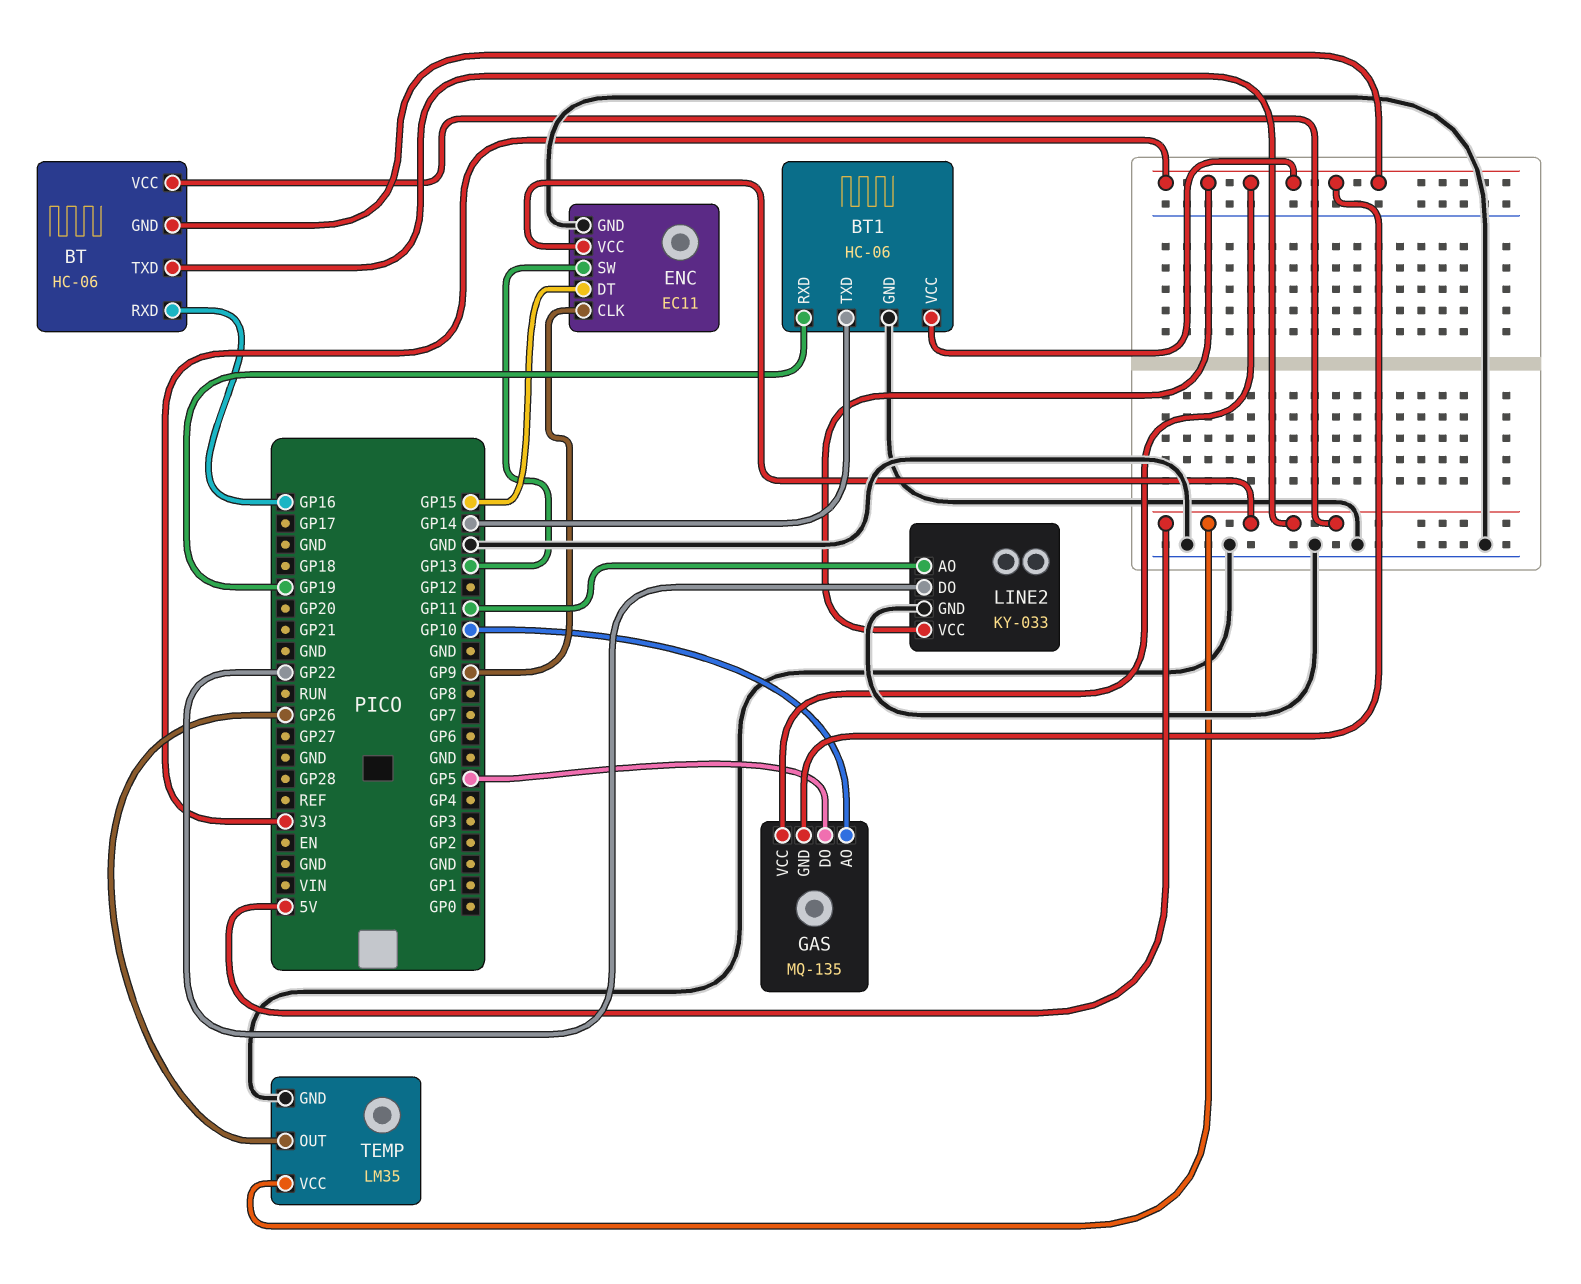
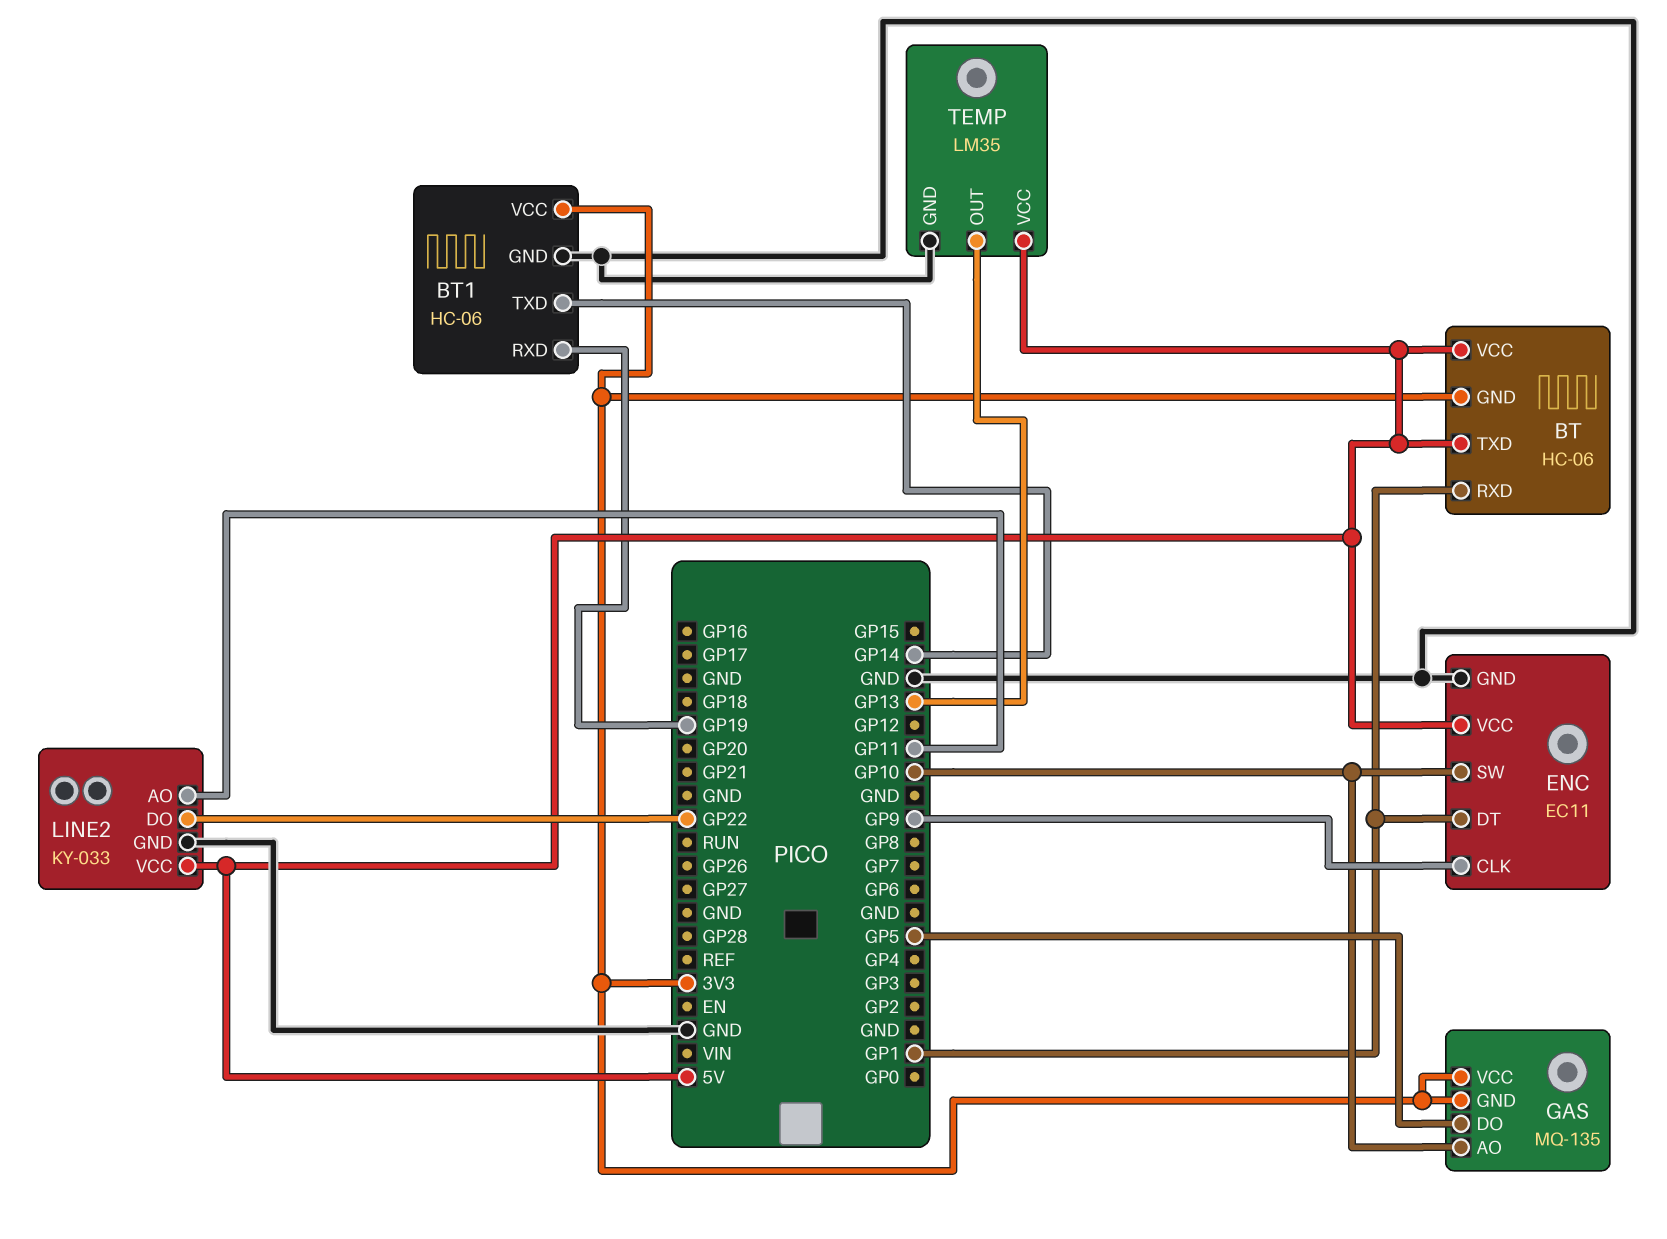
BT pin RXD: GP16 -> GP1
ENC pin DT: GP15 -> GP1
ENC pin SW: GP13 -> GP10
LINE2 pin VCC: 3V3 -> 5V
TEMP pin OUT: GP26 -> GP13

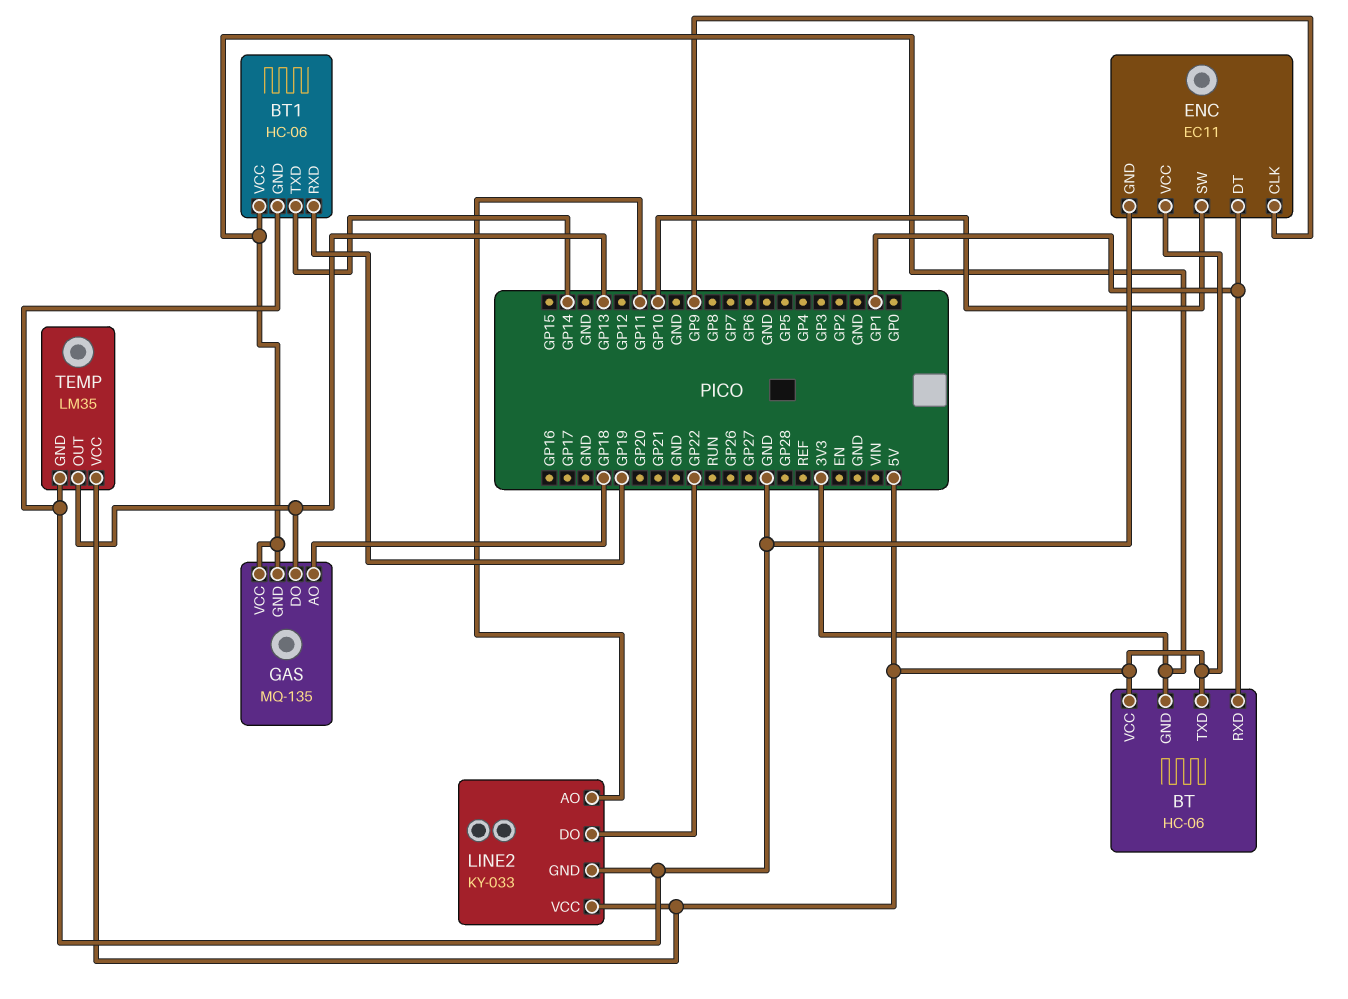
GAS pin AO: GP10 -> GP18
GAS pin DO: GP5 -> GP13

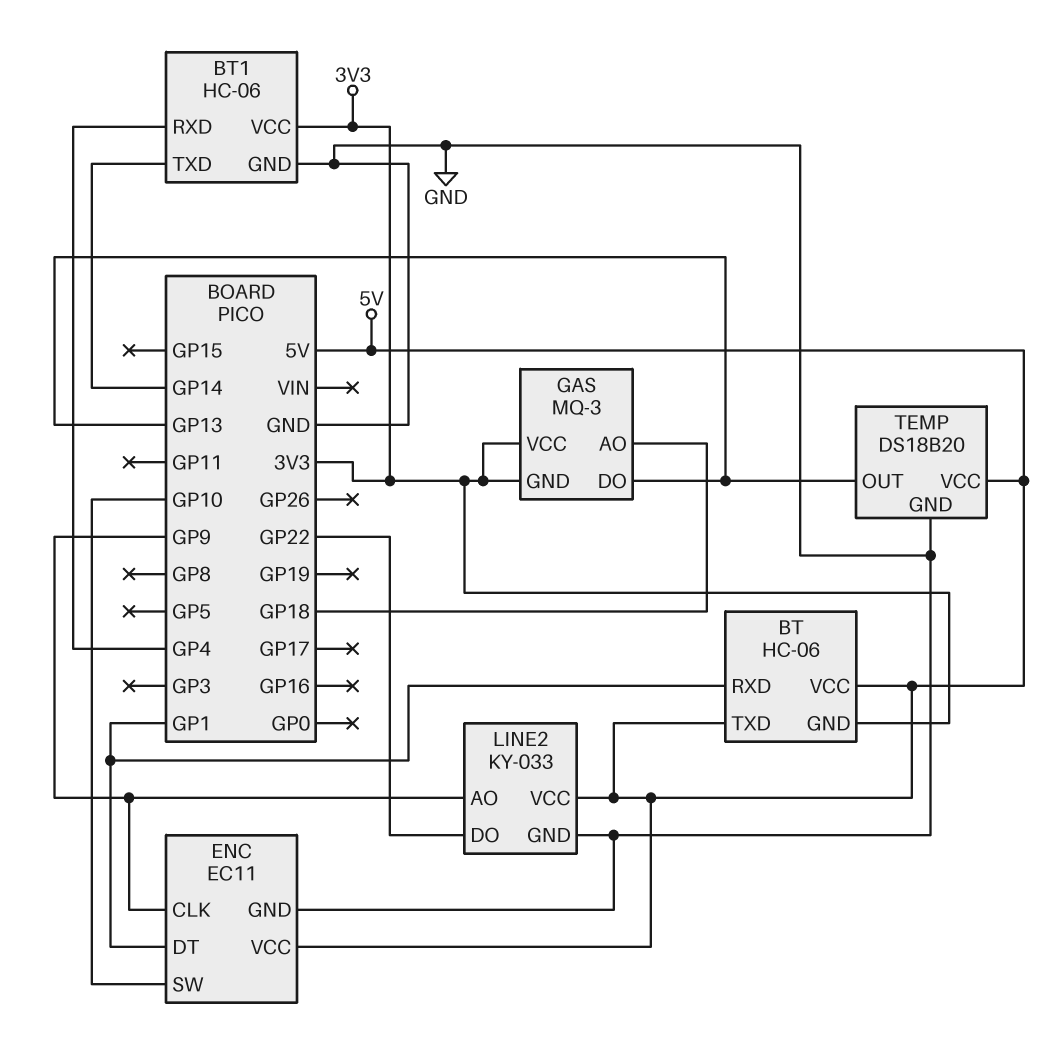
BT1 pin RXD: GP19 -> GP4
GAS: MQ-135 -> MQ-3
LINE2 pin AO: GP11 -> GP9
TEMP: LM35 -> DS18B20

